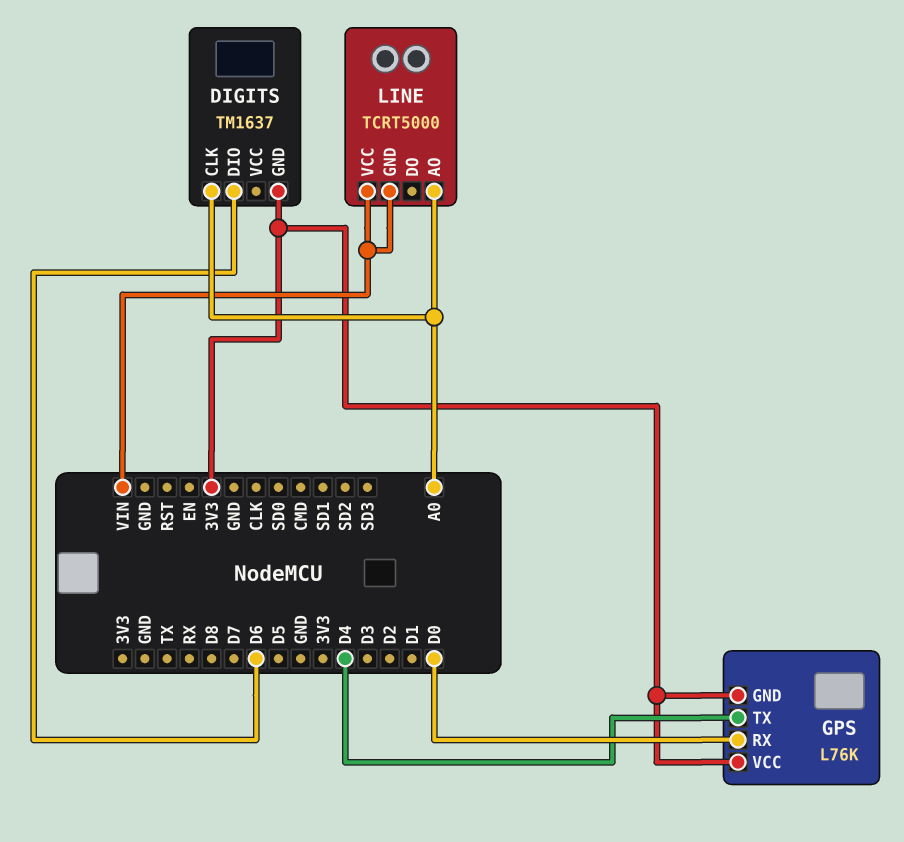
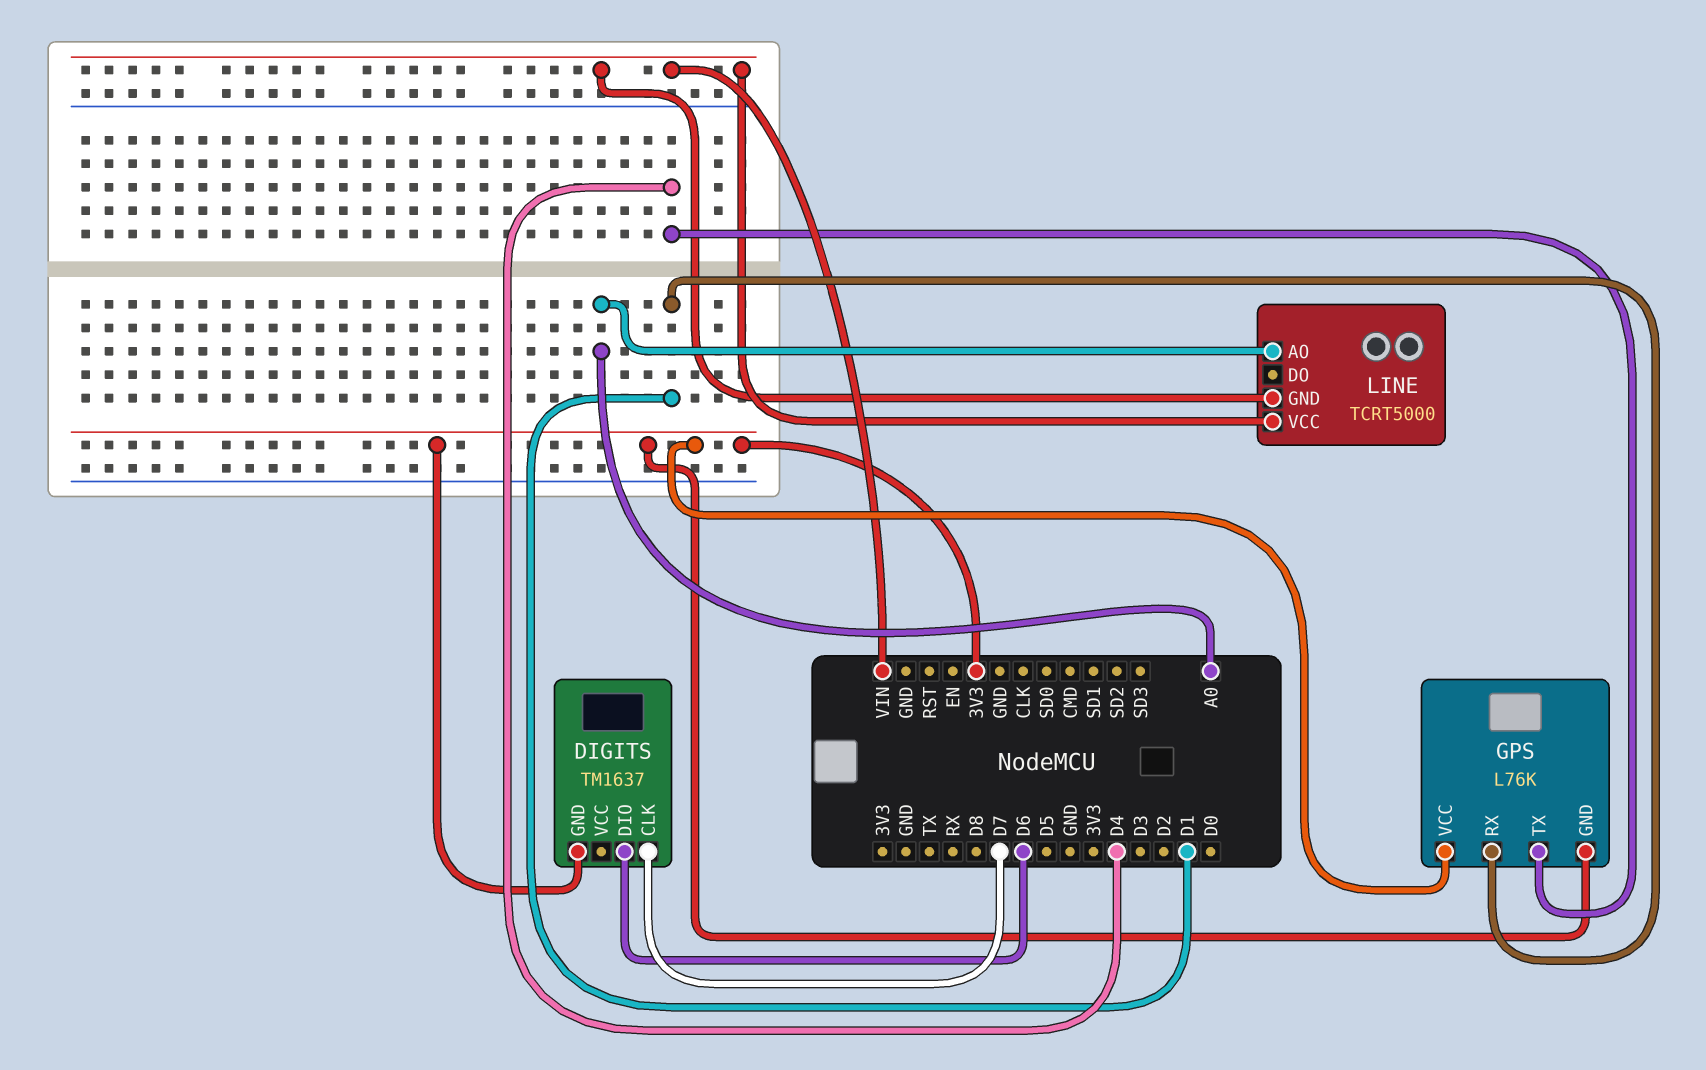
DIGITS pin CLK: A0 -> D7
GPS pin RX: D0 -> D1

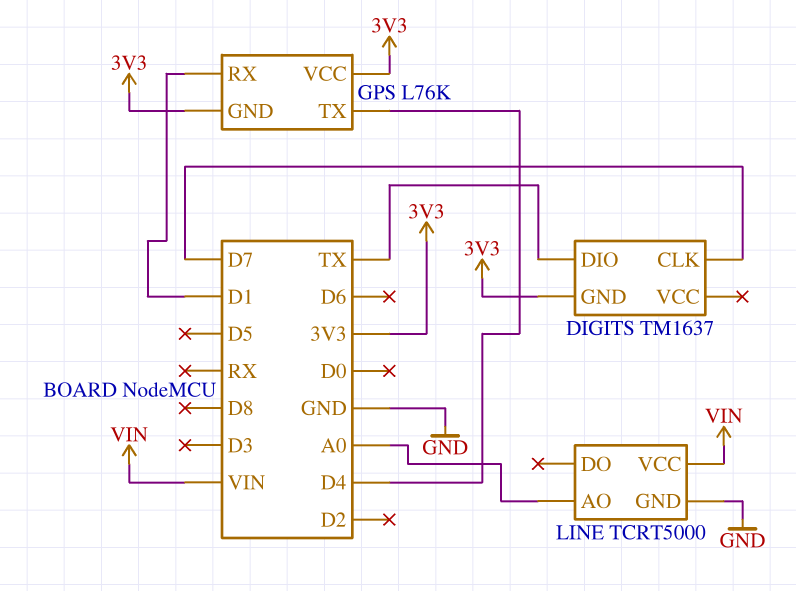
DIGITS pin DIO: D6 -> TX
LINE pin GND: VIN -> GND

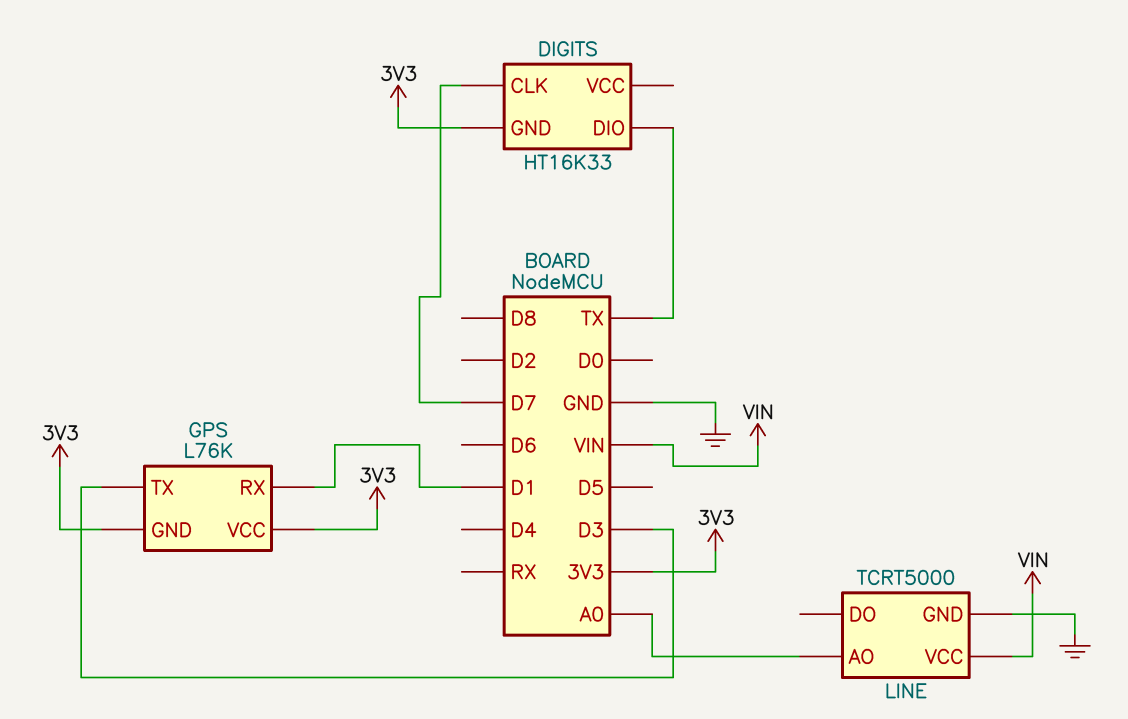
DIGITS: TM1637 -> HT16K33
GPS pin TX: D4 -> D3

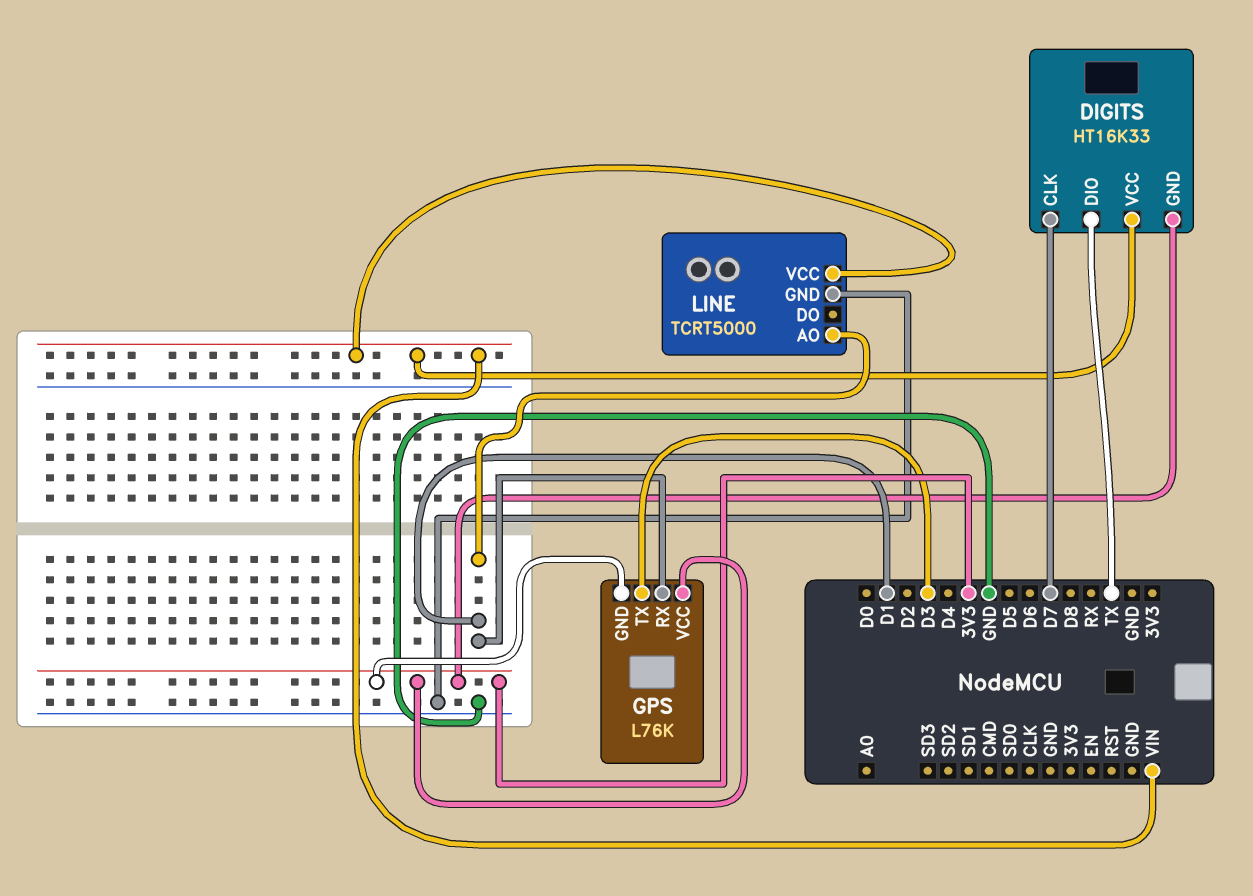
DIGITS pin VCC: none -> VIN
LINE pin AO: A0 -> D1

